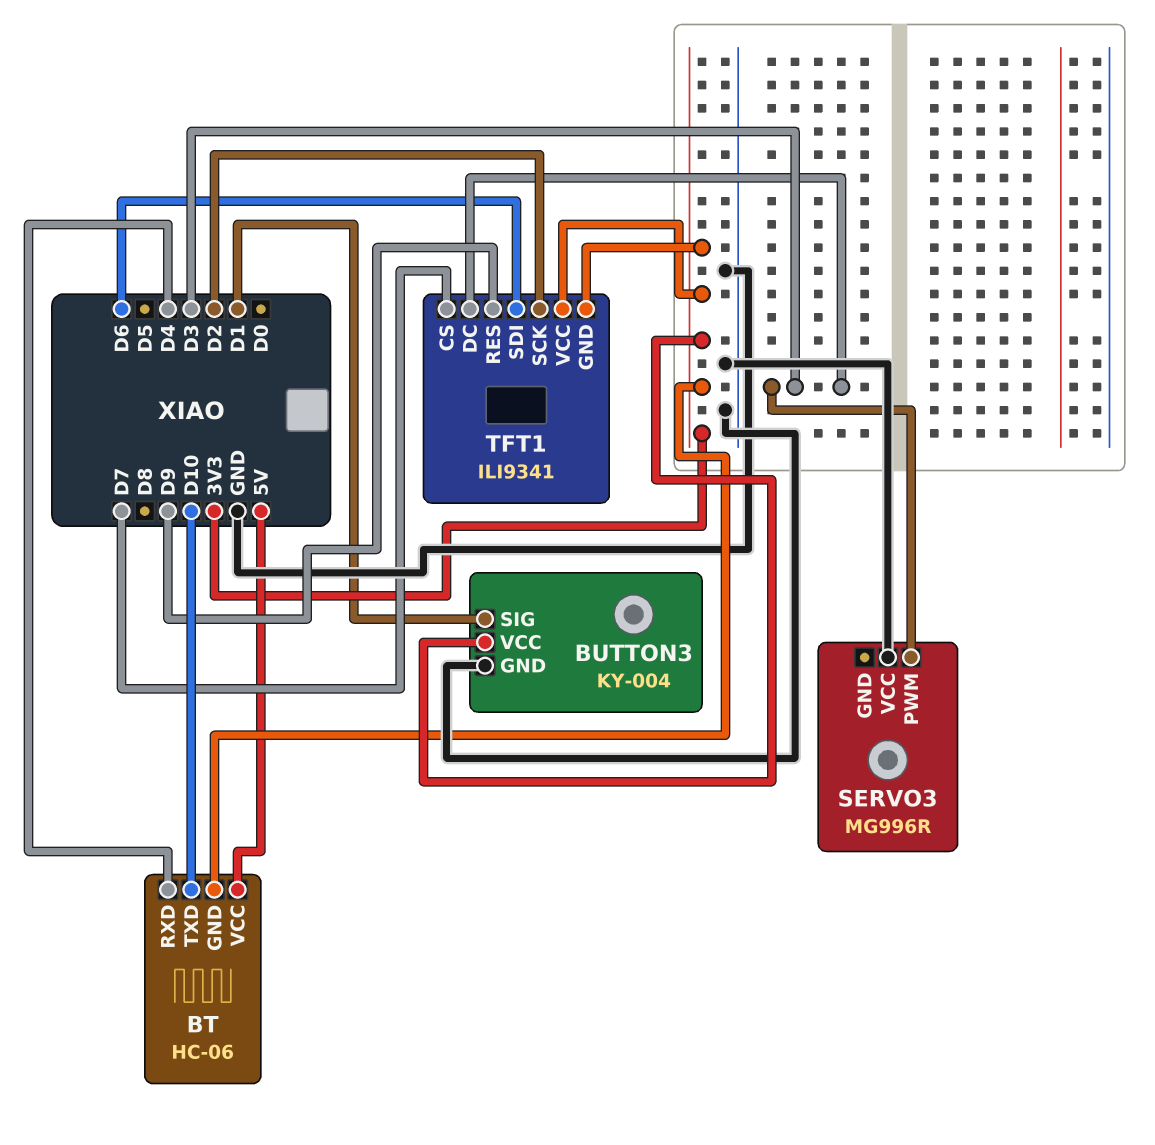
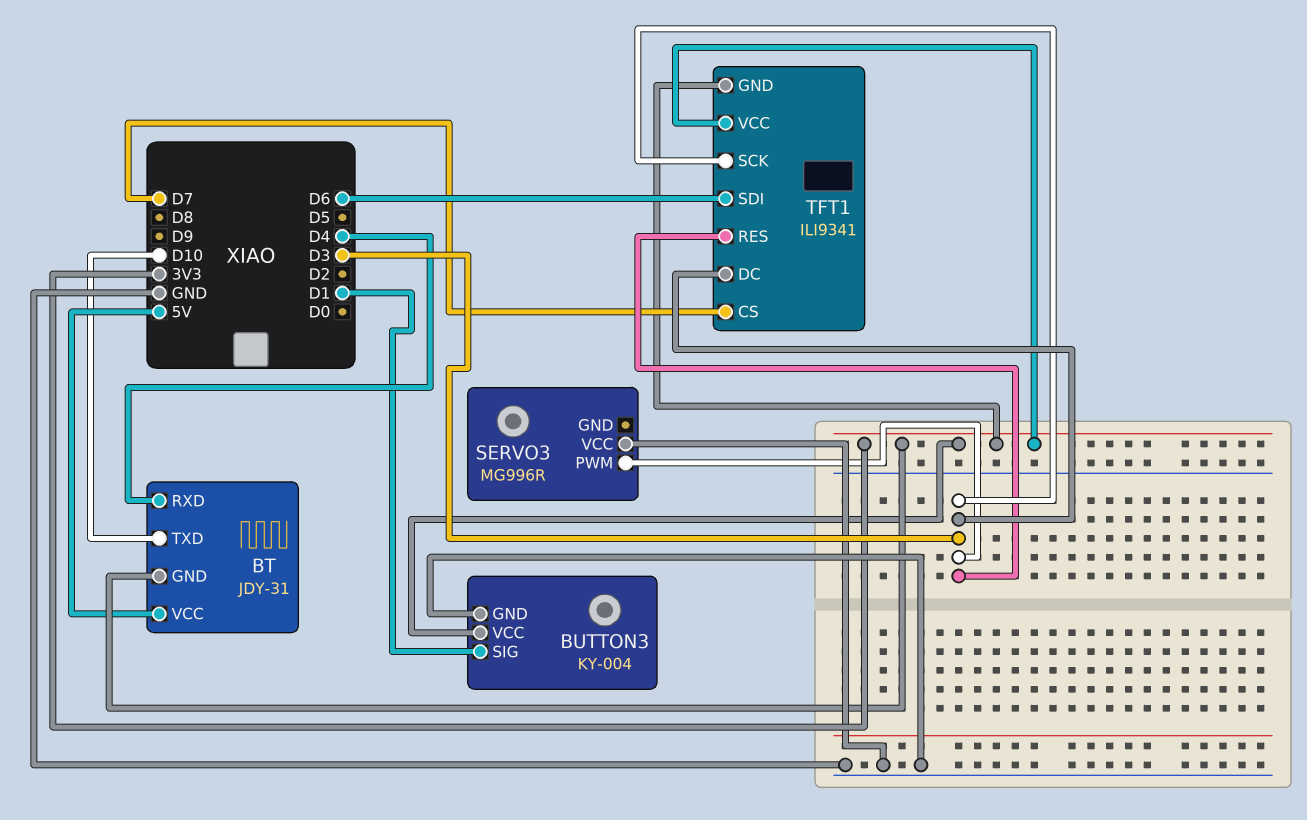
BT: HC-06 -> JDY-31
TFT1 pin RES: D9 -> D3
TFT1 pin SCK: D2 -> D3

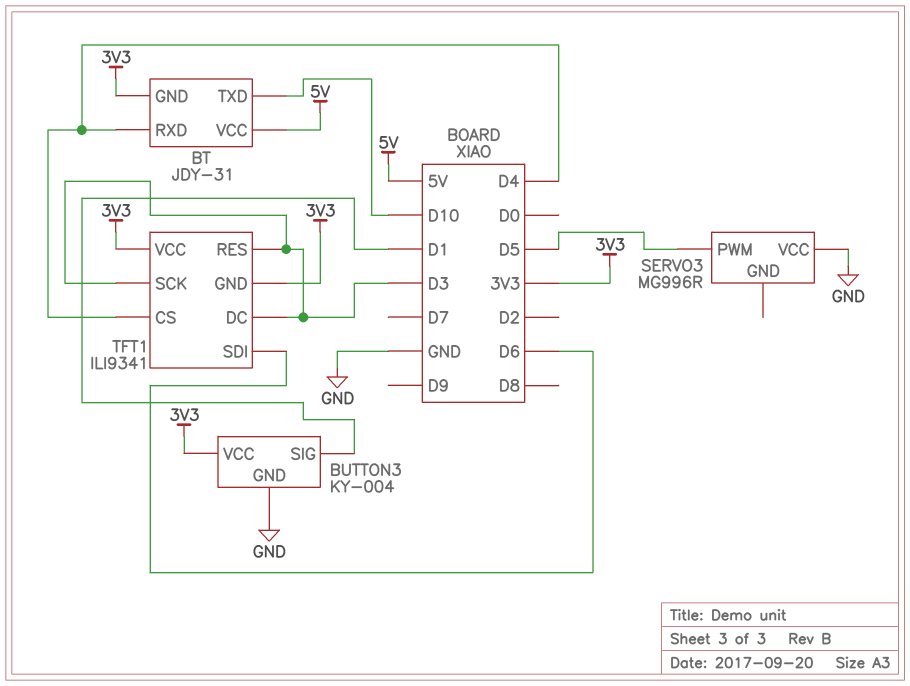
SERVO3 pin PWM: D3 -> D5
TFT1 pin CS: D7 -> D4

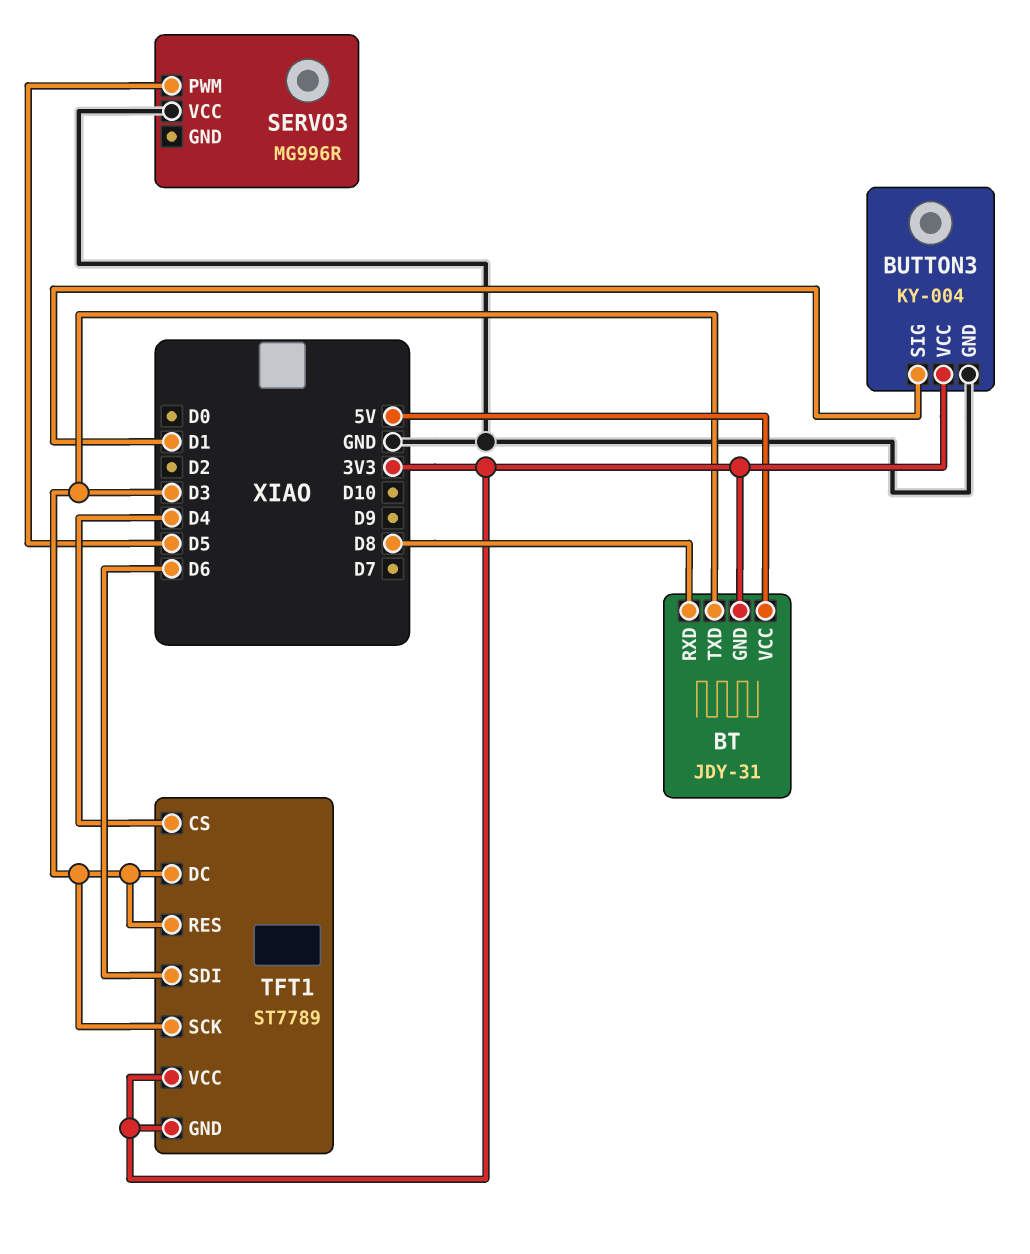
BT pin RXD: D4 -> D8
BT pin TXD: D10 -> D3
TFT1: ILI9341 -> ST7789

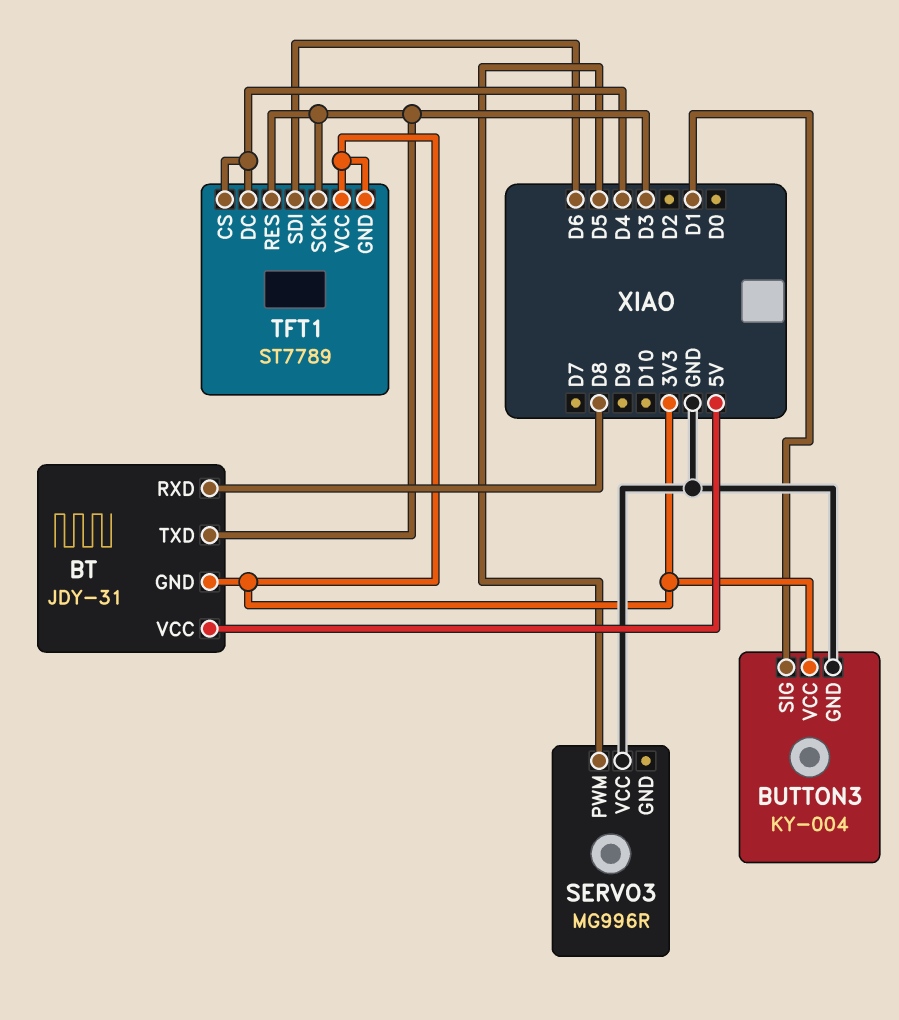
TFT1 pin DC: D3 -> D4

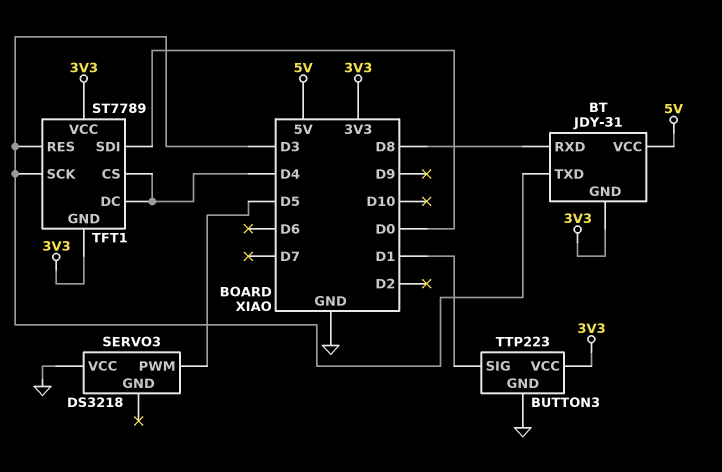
BUTTON3: KY-004 -> TTP223
SERVO3: MG996R -> DS3218
TFT1 pin SDI: D6 -> D0

